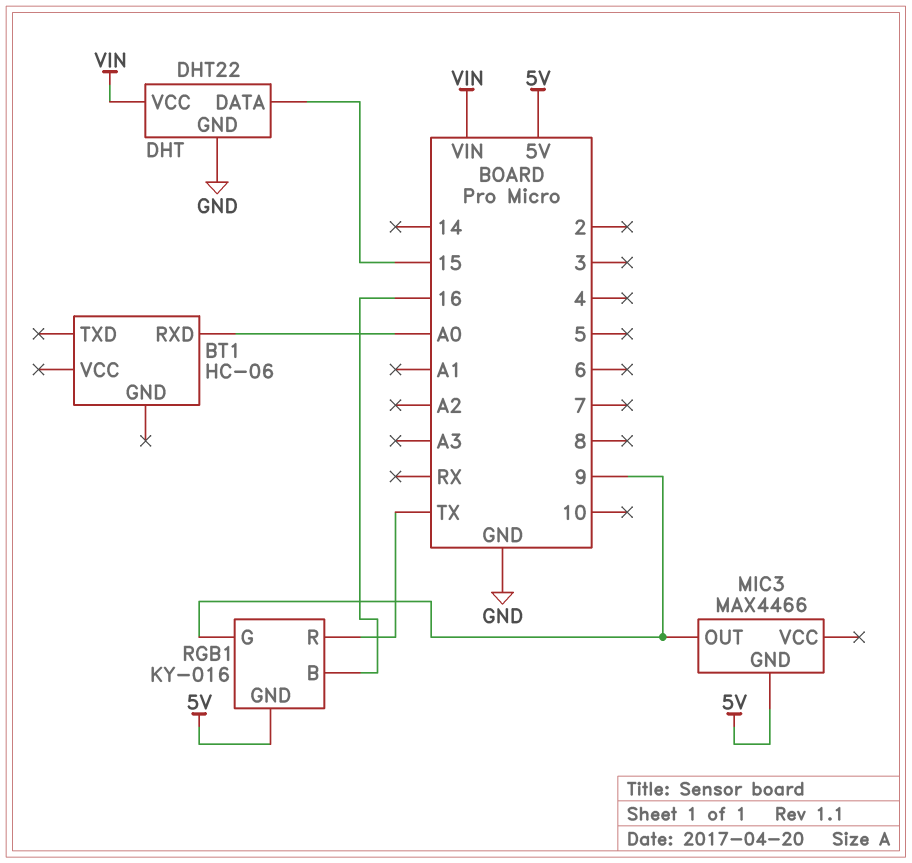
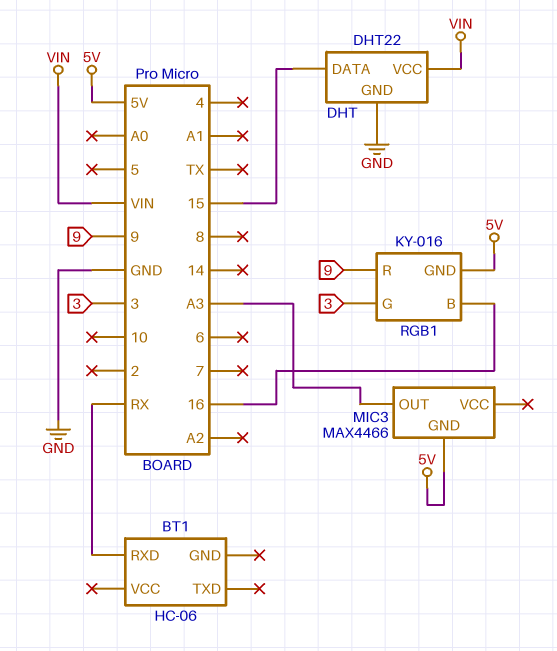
BT1 pin RXD: A0 -> RX
MIC3 pin OUT: 9 -> A3
RGB1 pin G: 9 -> 3
RGB1 pin R: TX -> 9

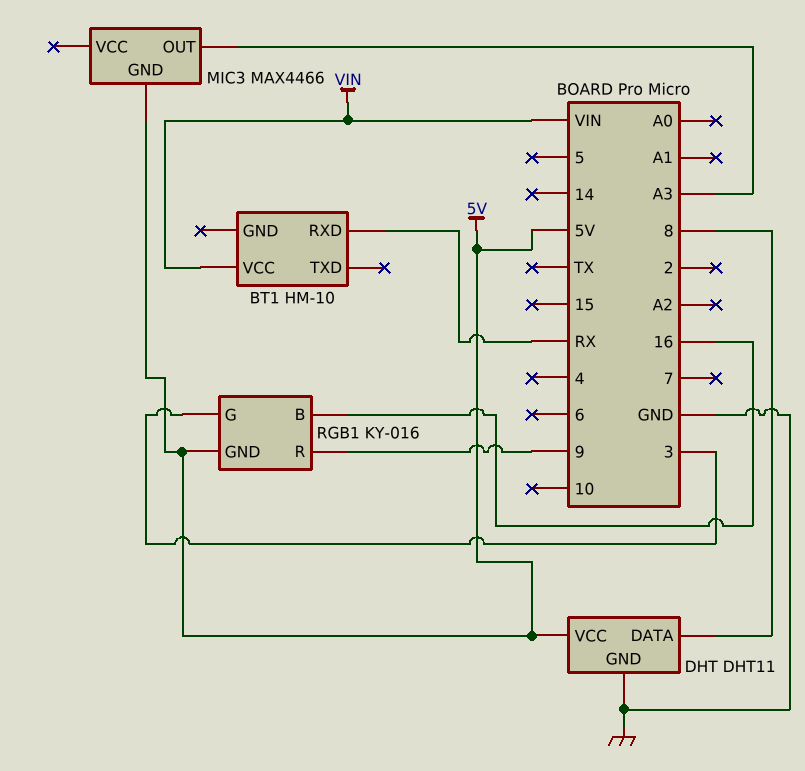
BT1: HC-06 -> HM-10
BT1 pin VCC: none -> VIN
DHT: DHT22 -> DHT11
DHT pin DATA: 15 -> 8
DHT pin VCC: VIN -> 5V

